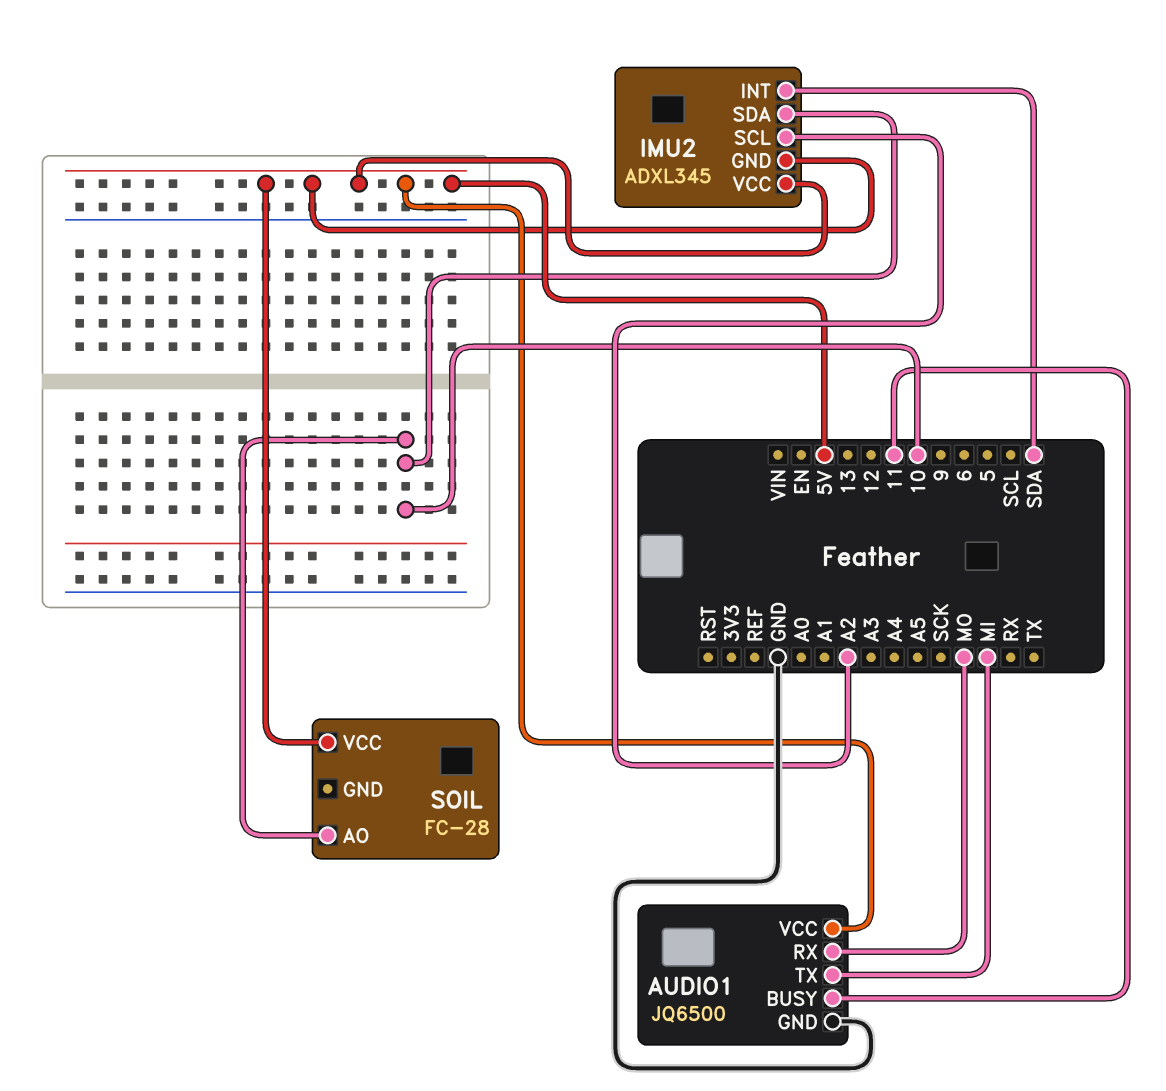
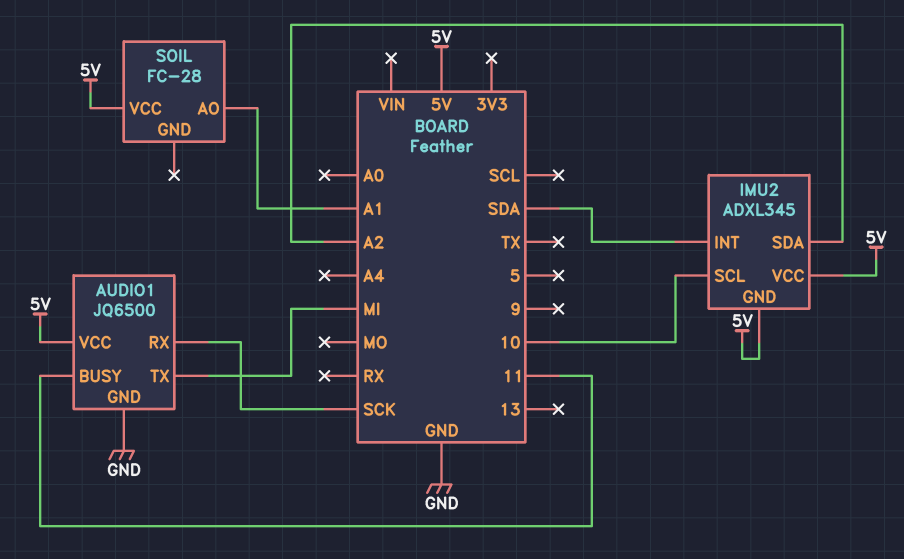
AUDIO1 pin RX: MO -> SCK
IMU2 pin SCL: A2 -> 10
IMU2 pin SDA: 10 -> A2
SOIL pin AO: 10 -> A1

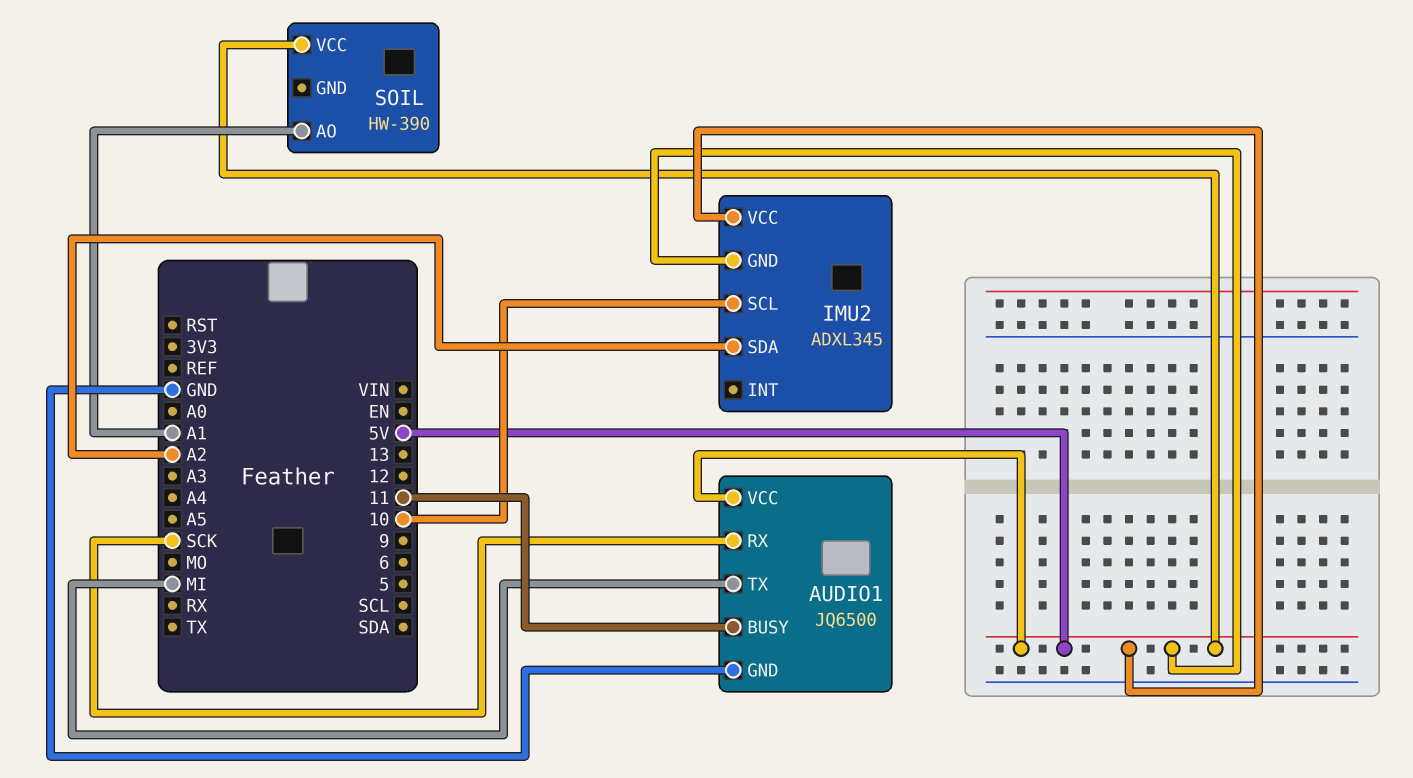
IMU2 pin INT: SDA -> none
SOIL: FC-28 -> HW-390

